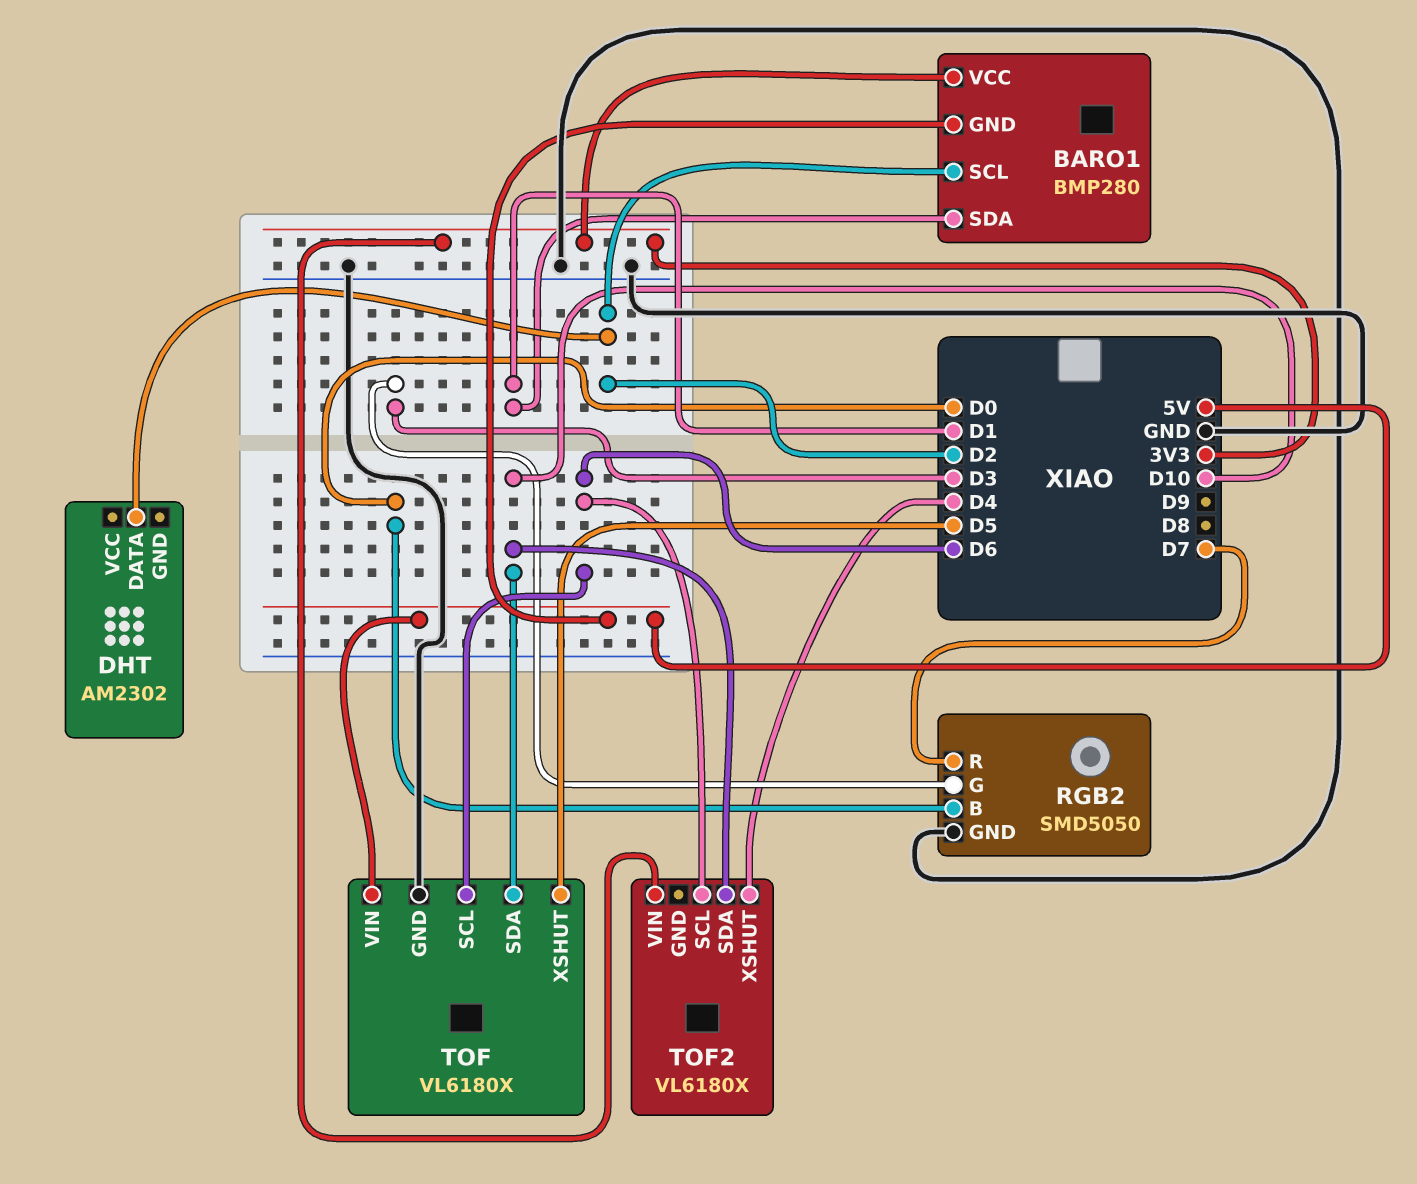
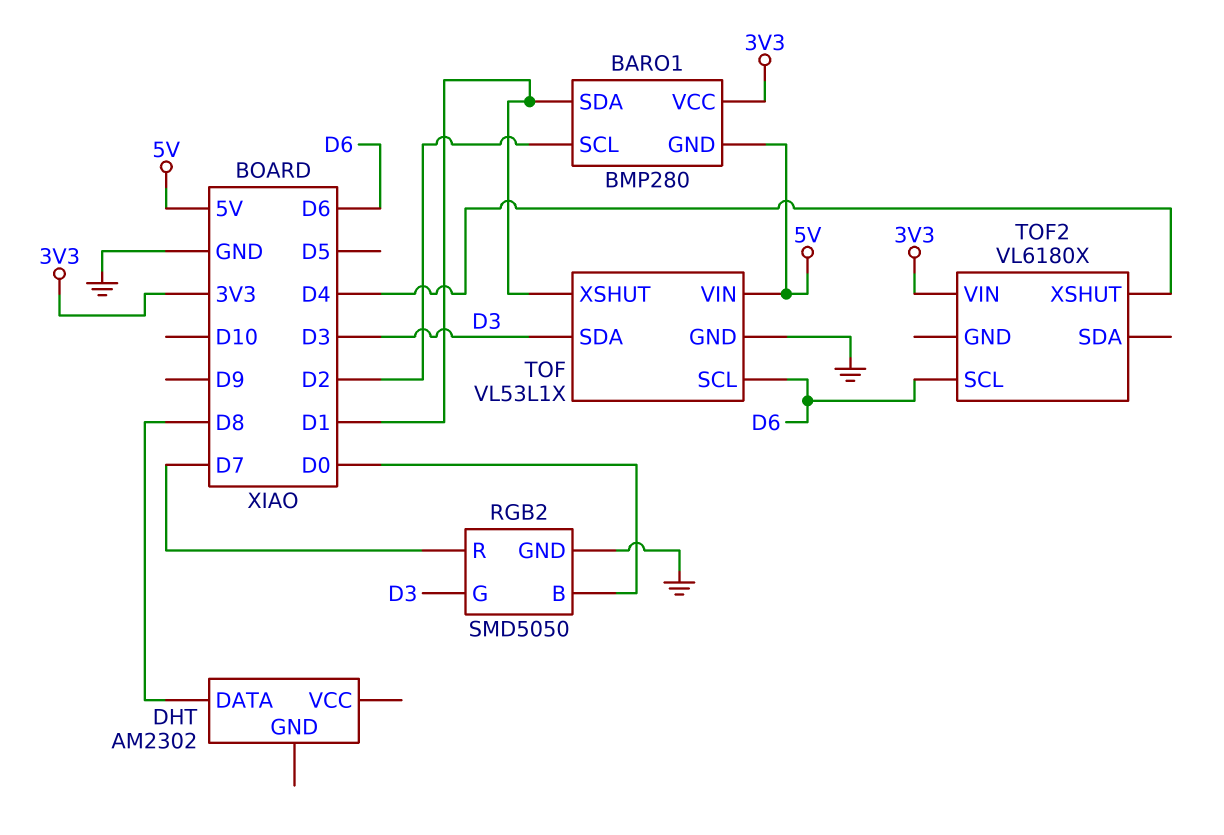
DHT pin DATA: D2 -> D8
TOF: VL6180X -> VL53L1X
TOF pin SDA: D10 -> D3
TOF pin XSHUT: D5 -> D1
TOF2 pin SDA: D10 -> none

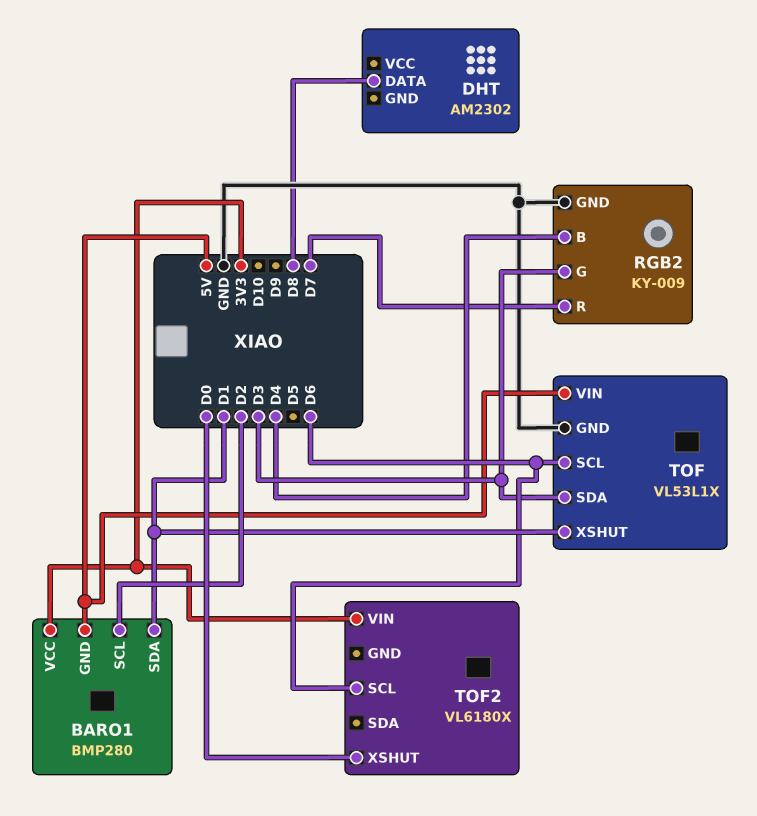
RGB2: SMD5050 -> KY-009
RGB2 pin B: D0 -> D4
TOF2 pin XSHUT: D4 -> D0

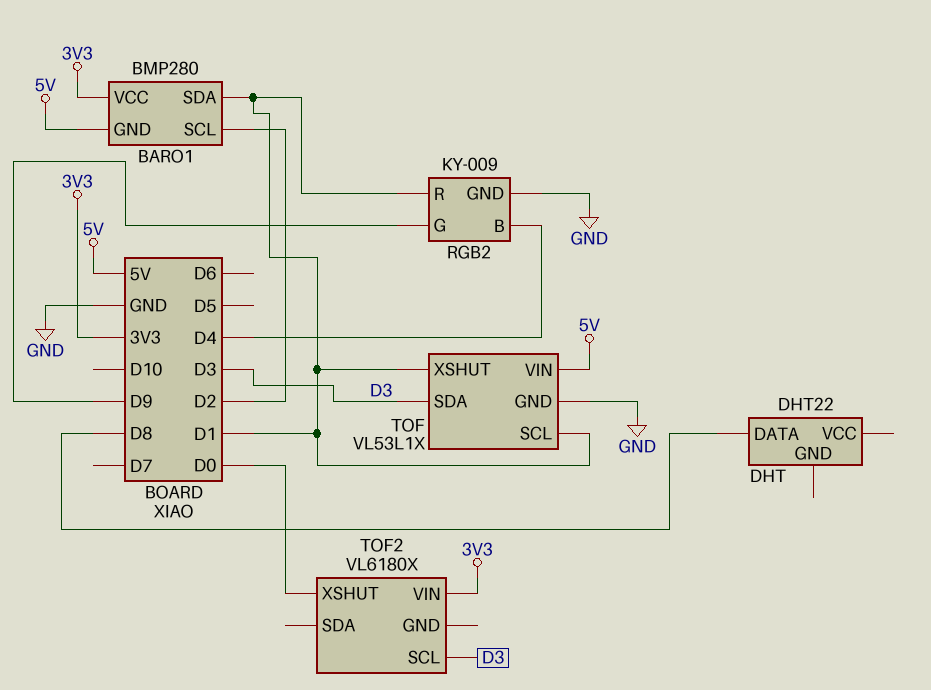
DHT: AM2302 -> DHT22
RGB2 pin G: D3 -> D9
RGB2 pin R: D7 -> D1
TOF pin SCL: D6 -> D1
TOF2 pin SCL: D6 -> D3

